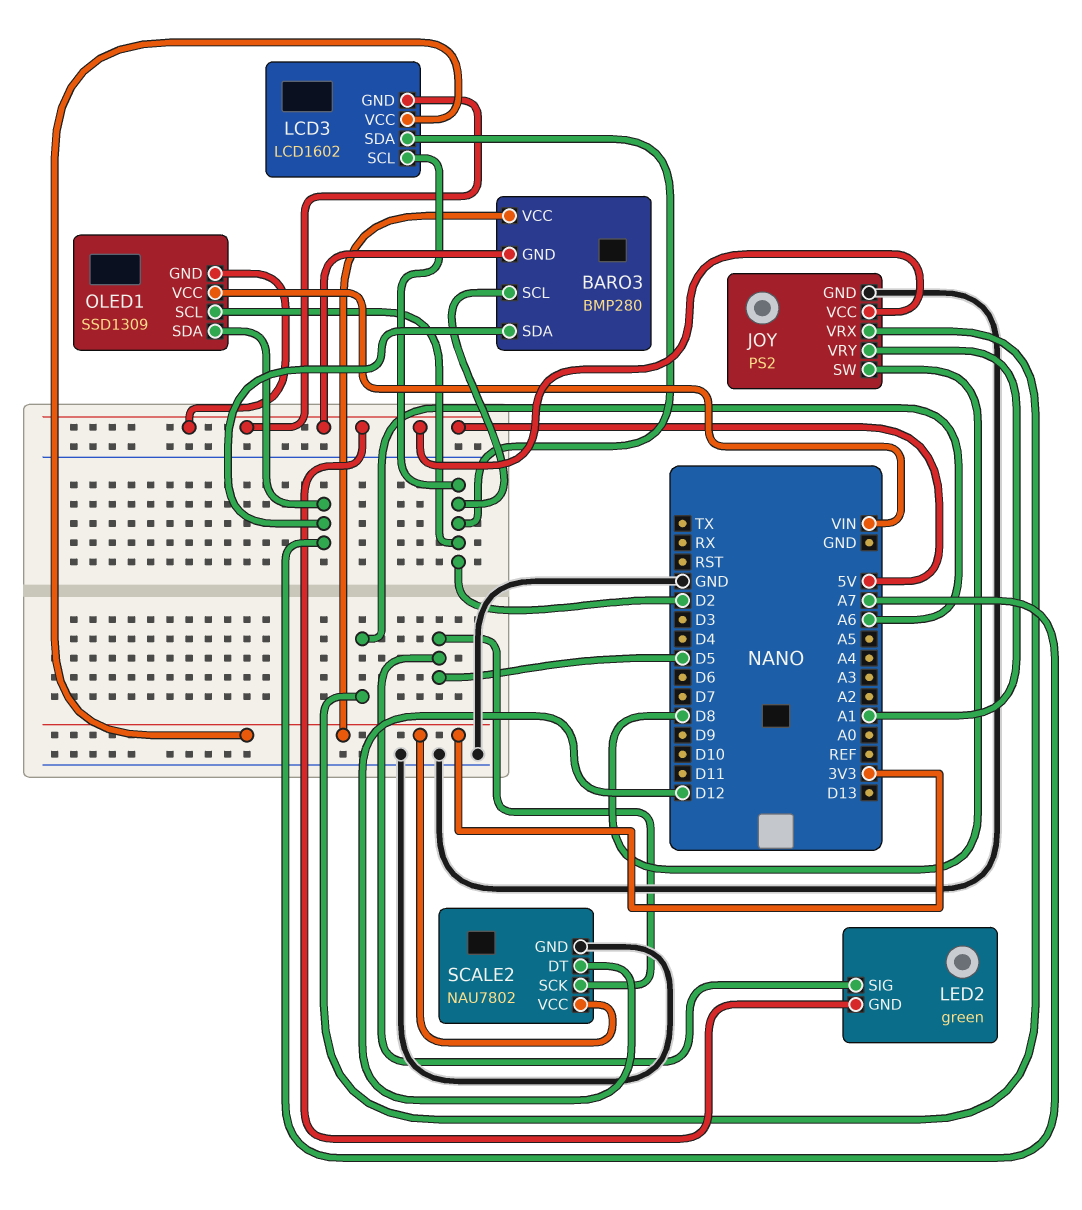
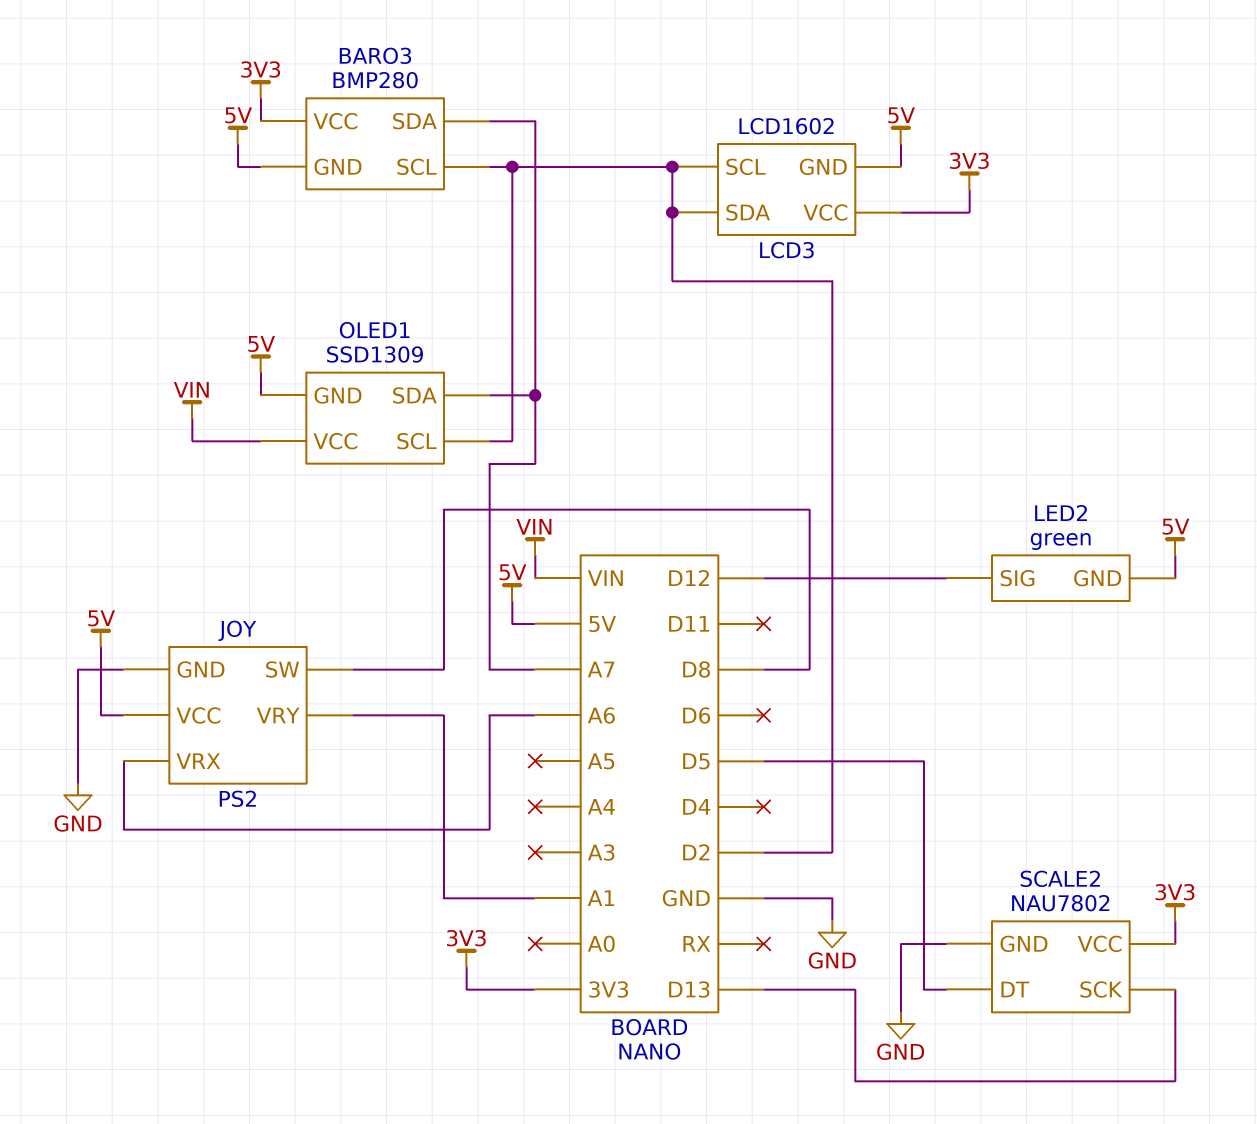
LED2 pin SIG: D5 -> D12
SCALE2 pin DT: D12 -> D5
SCALE2 pin SCK: D5 -> D13

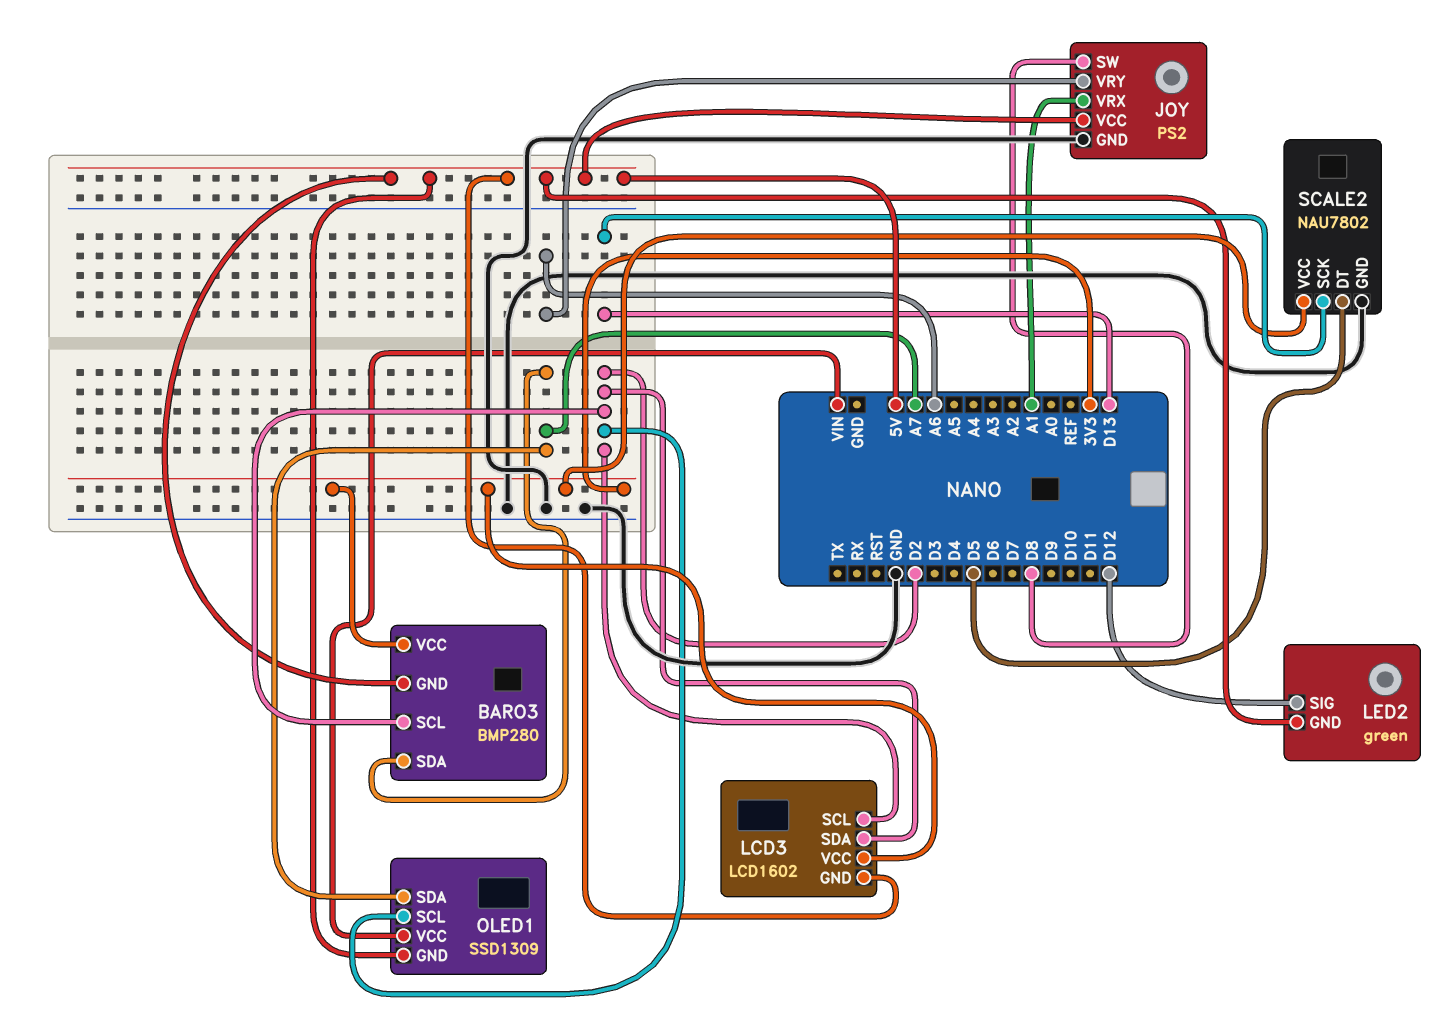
JOY pin VRX: A6 -> A1
JOY pin VRY: A1 -> A6

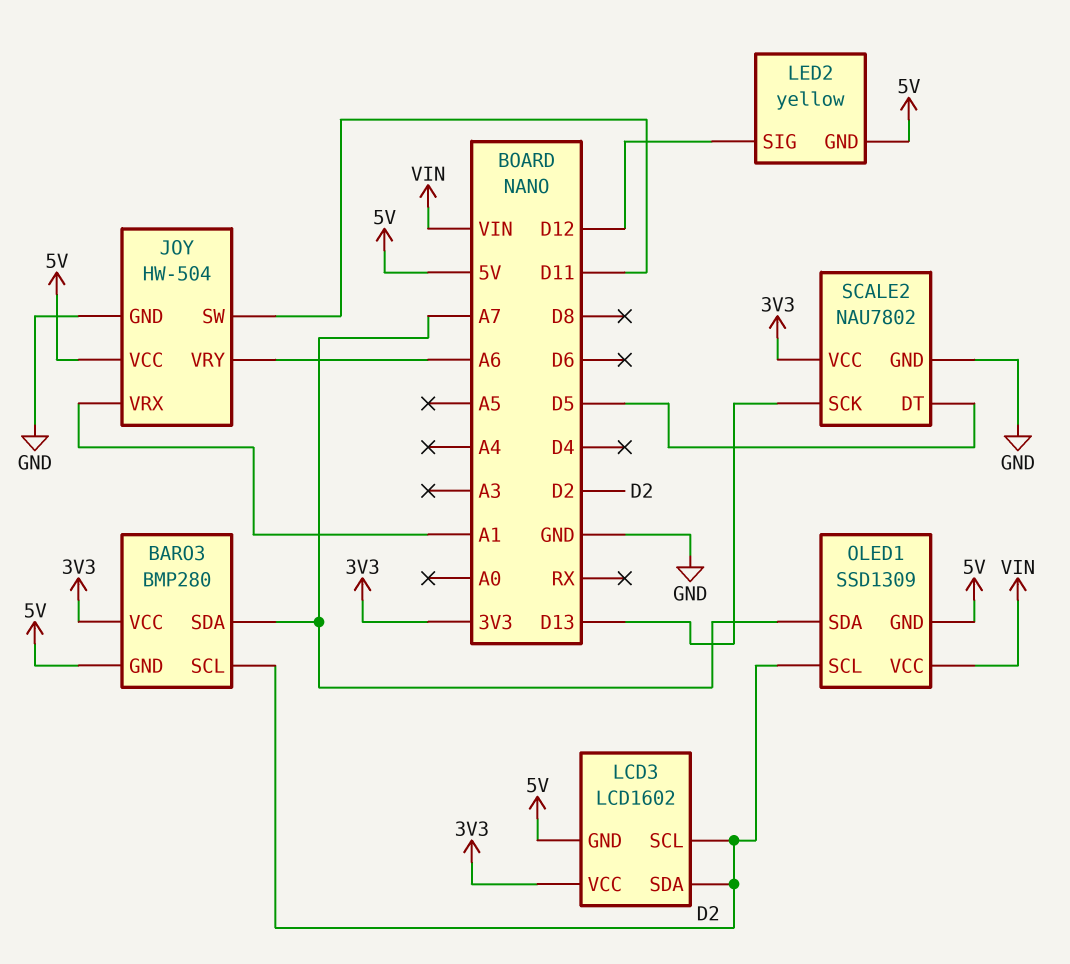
JOY: PS2 -> HW-504
JOY pin SW: D8 -> D11
LED2: green -> yellow

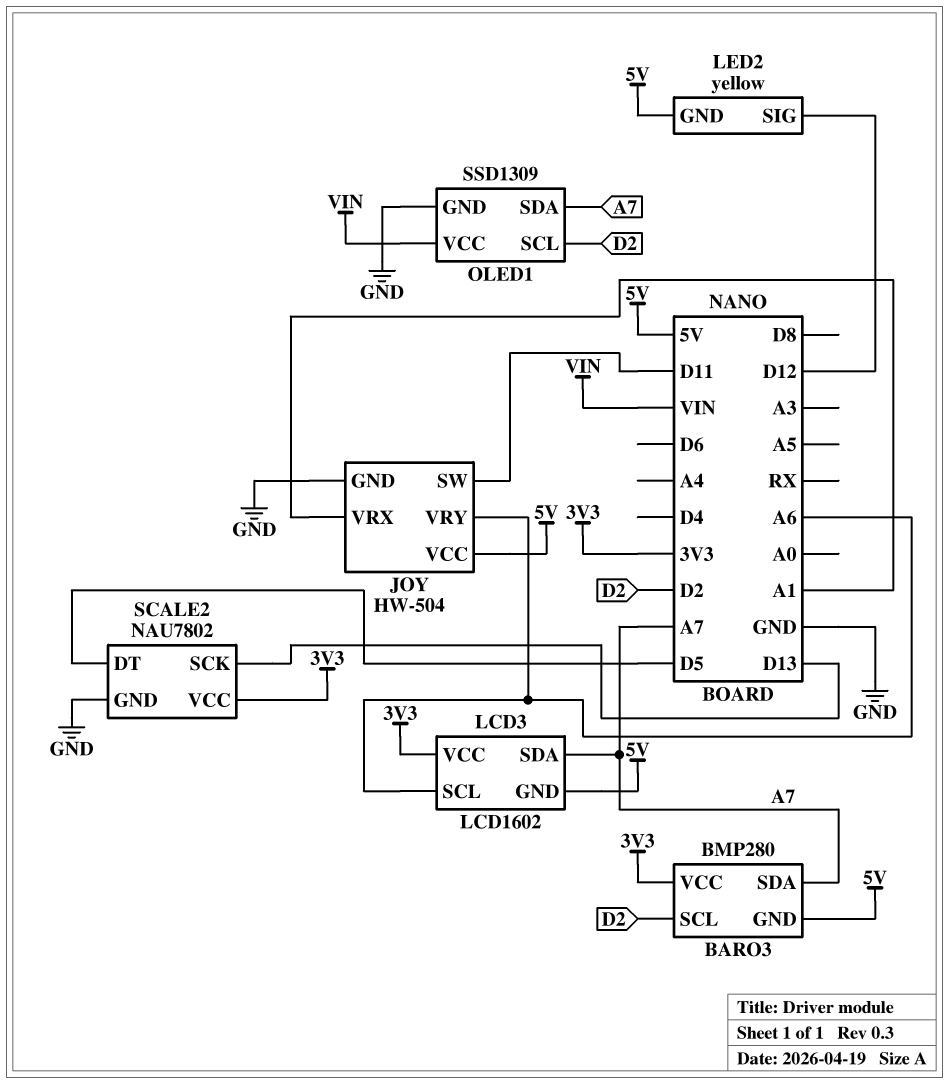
LCD3 pin SCL: D2 -> A6
LCD3 pin SDA: D2 -> A7
OLED1 pin GND: 5V -> GND

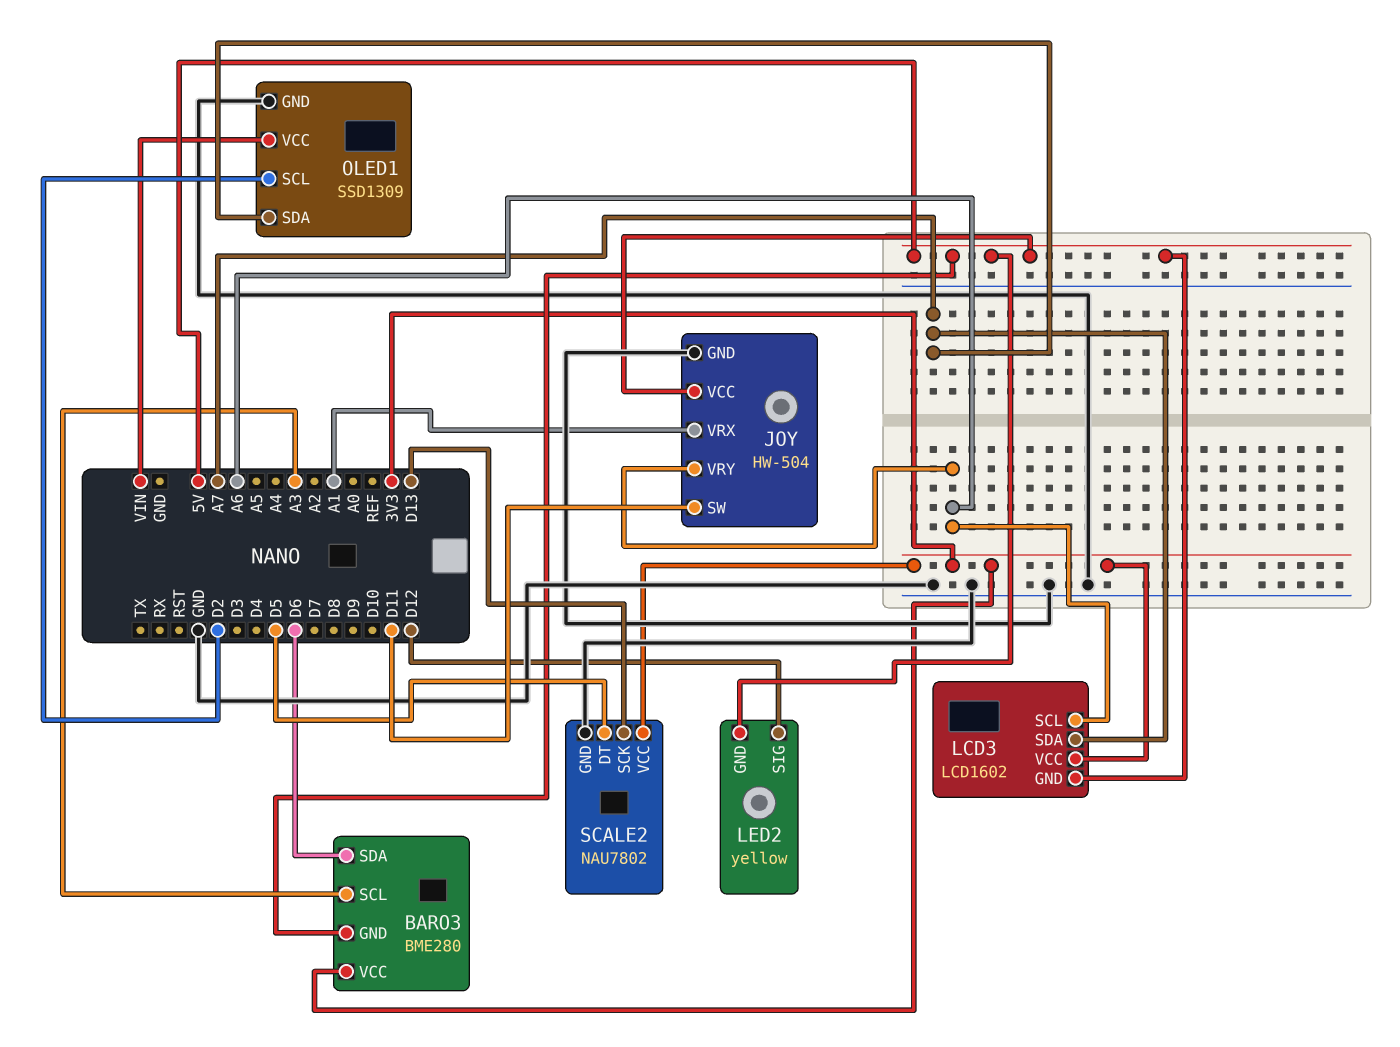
BARO3: BMP280 -> BME280
BARO3 pin SCL: D2 -> A3
BARO3 pin SDA: A7 -> D6

